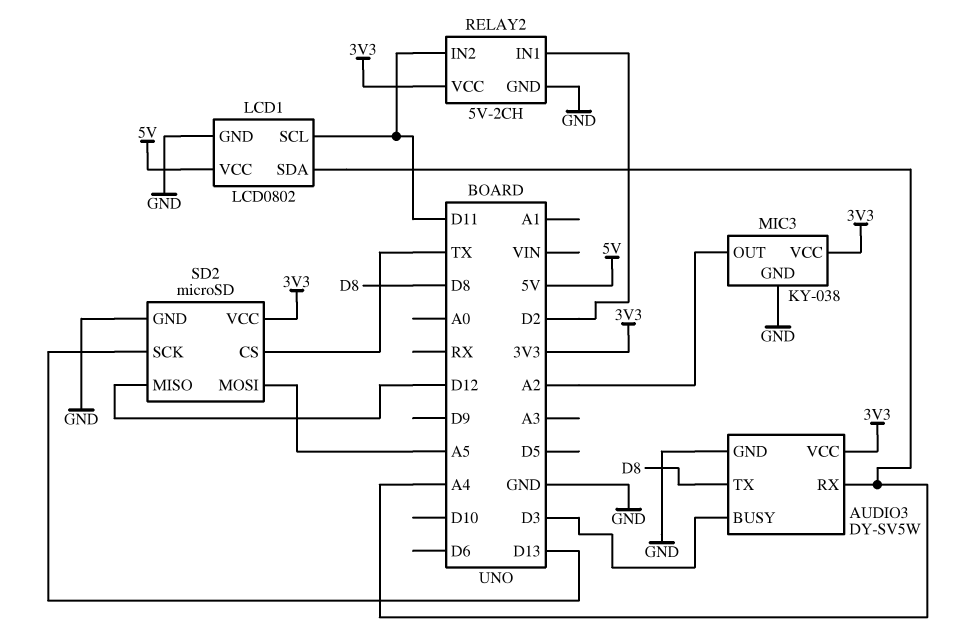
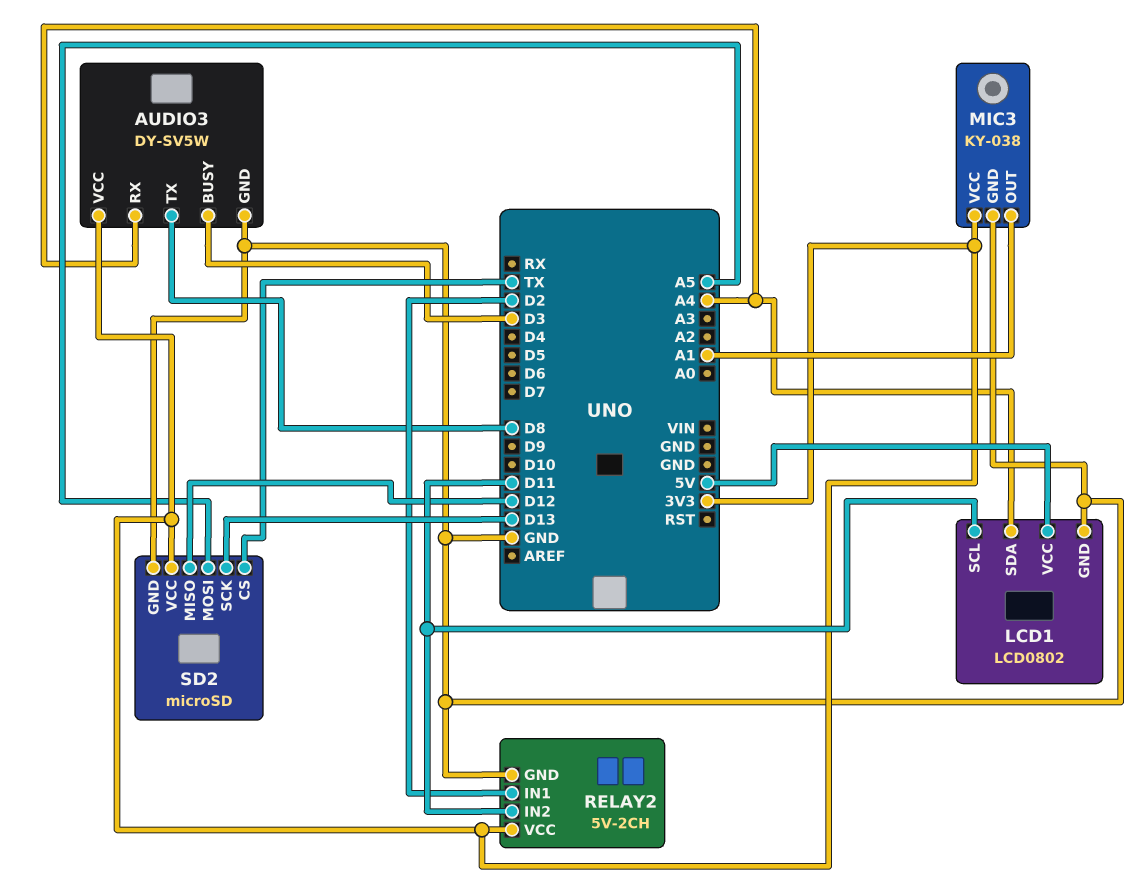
MIC3 pin OUT: A2 -> A1

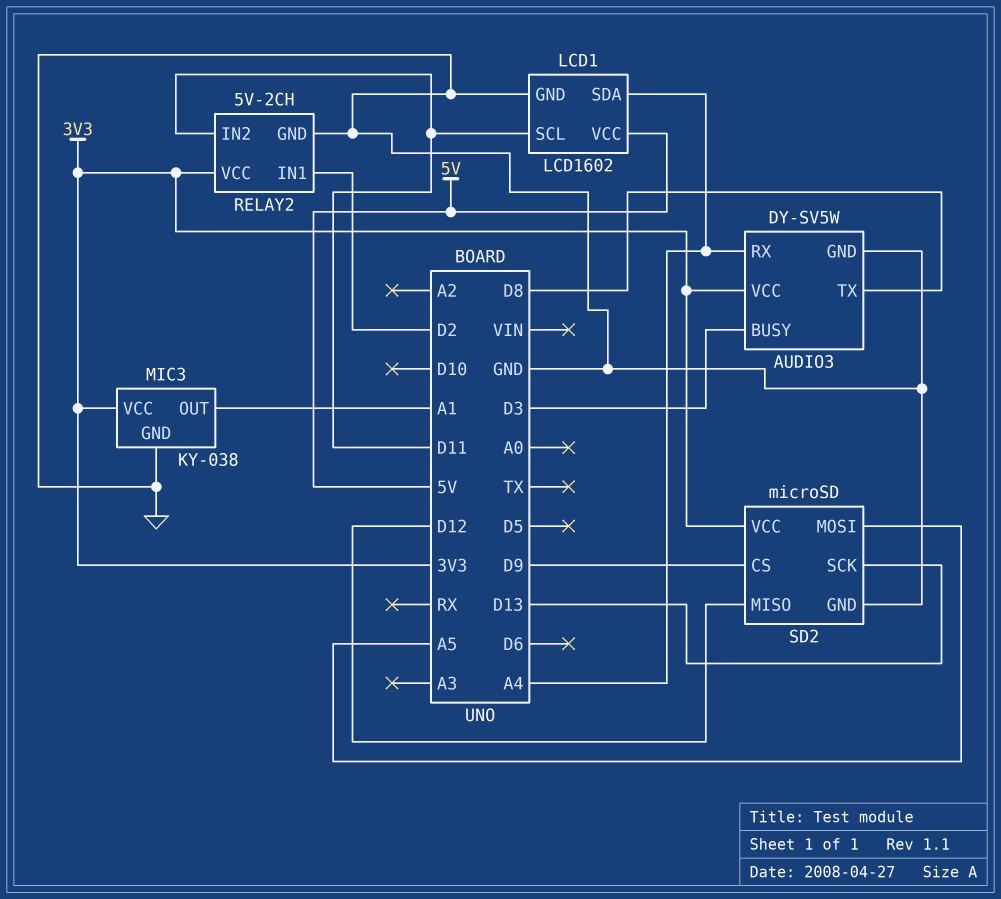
LCD1: LCD0802 -> LCD1602
SD2 pin CS: TX -> D9

